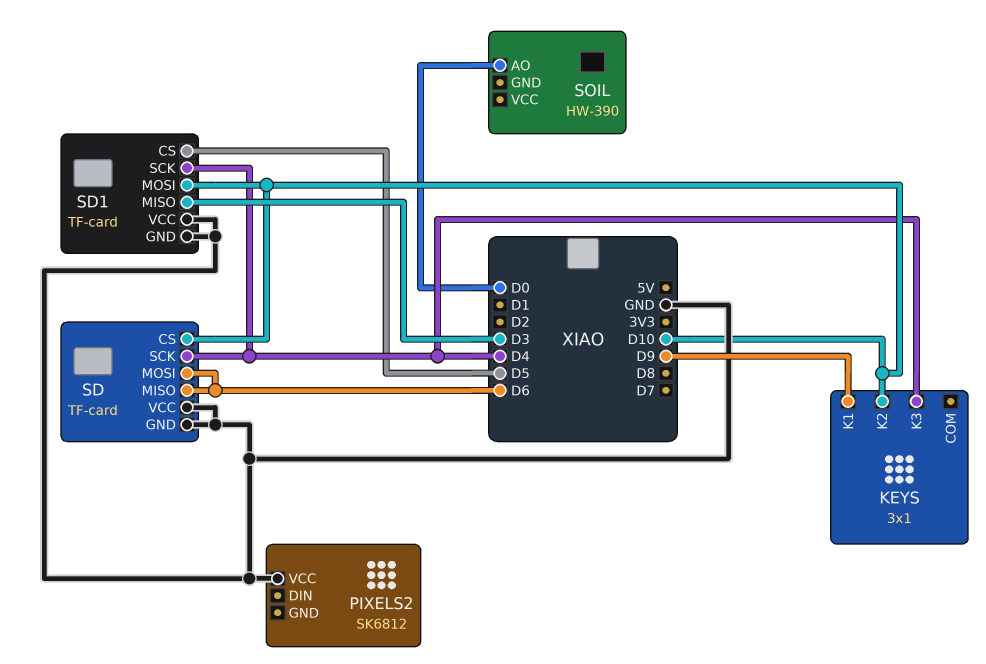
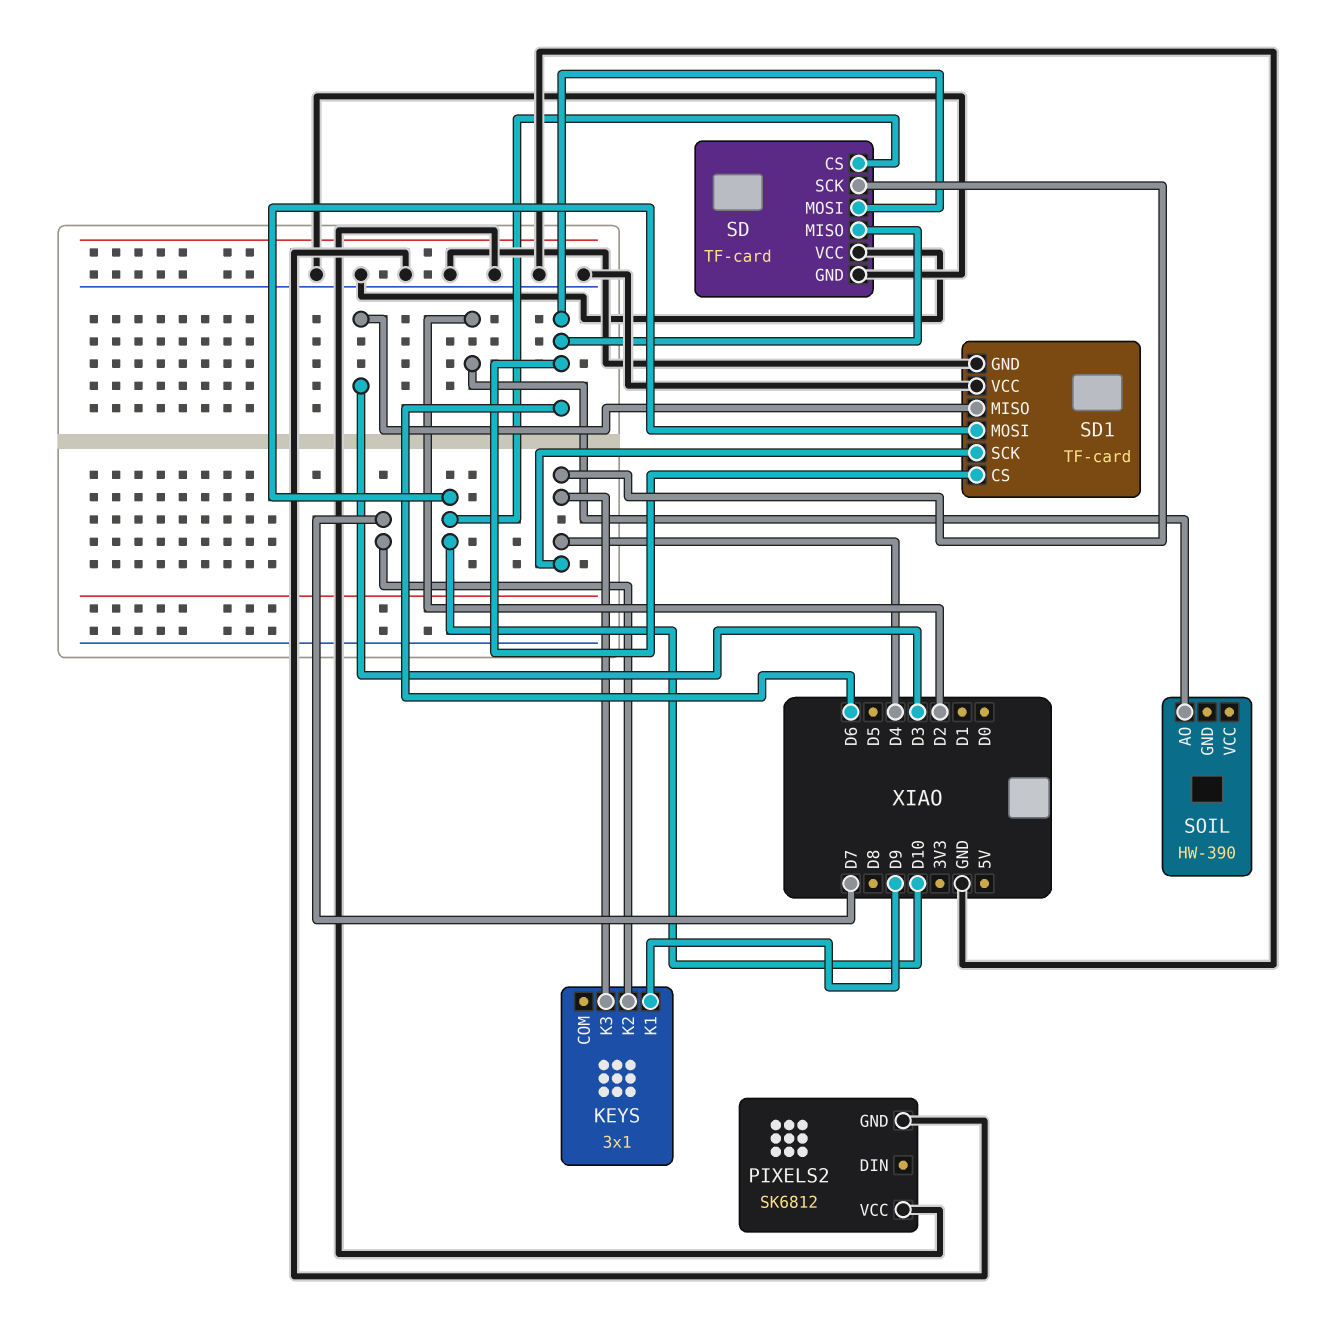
KEYS pin K2: D10 -> D7
PIXELS2 pin GND: none -> GND
SD1 pin CS: D5 -> D6
SOIL pin AO: D0 -> D2

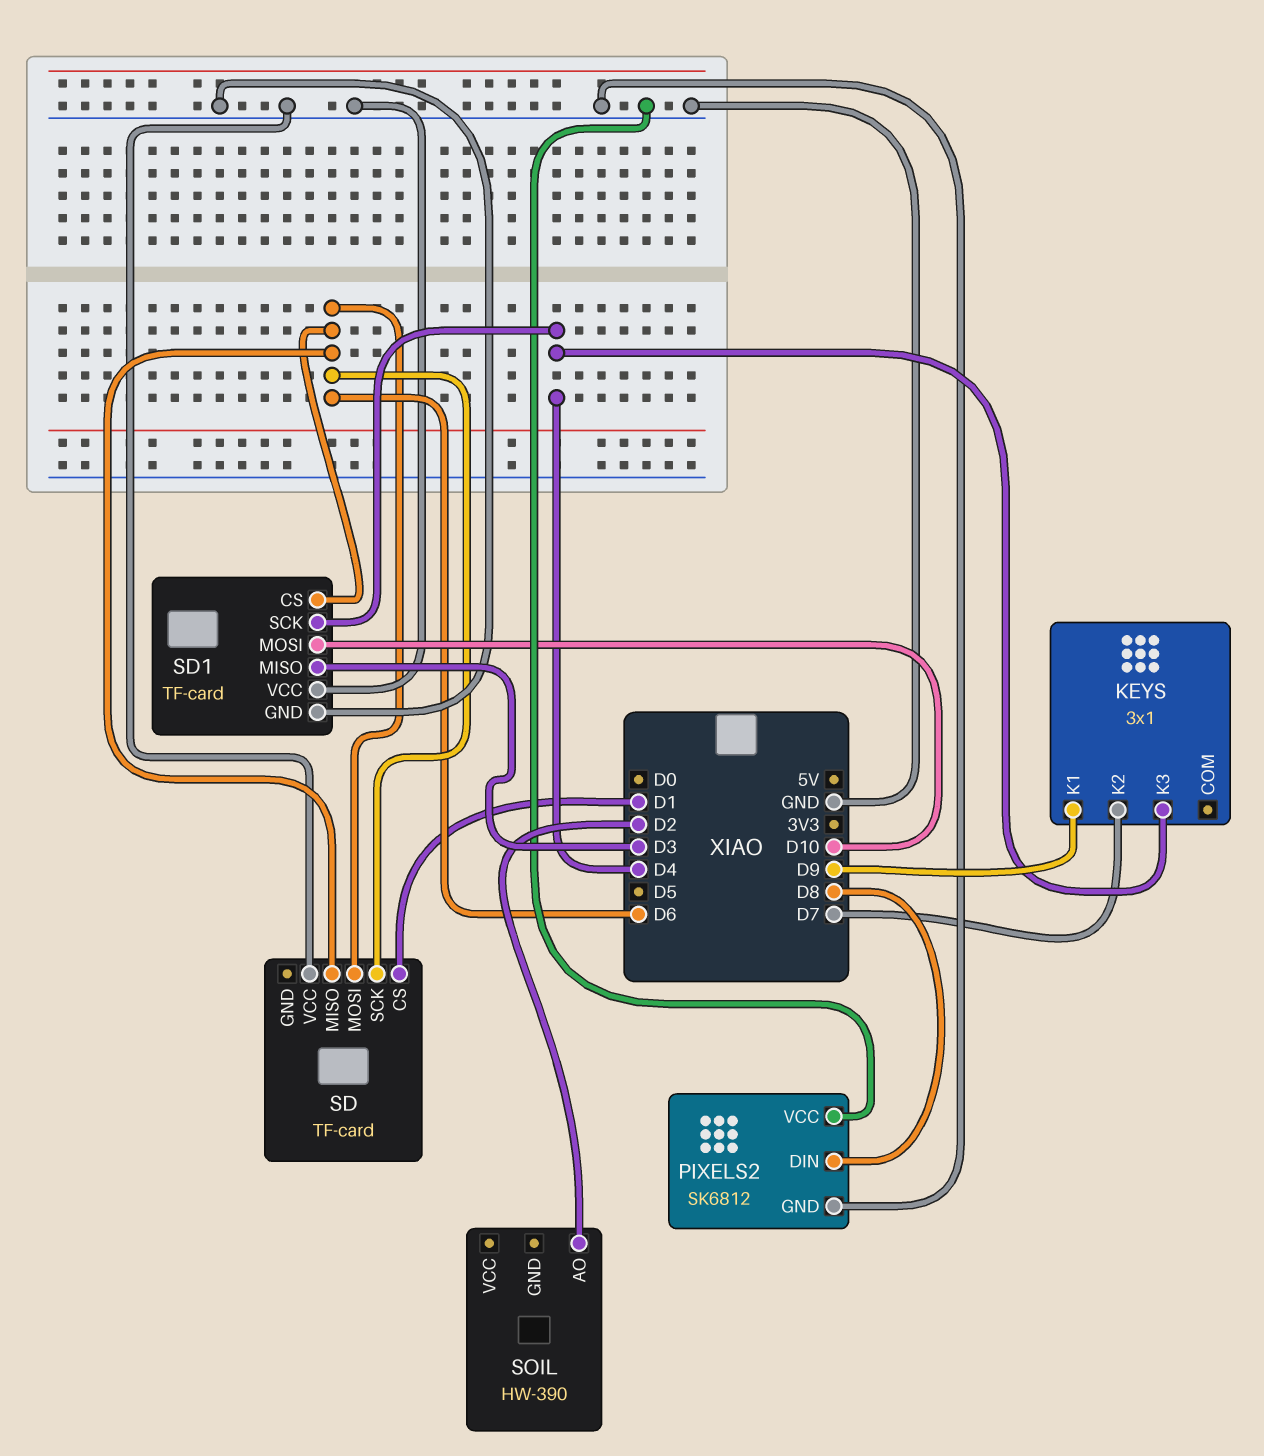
PIXELS2 pin DIN: none -> D8
SD pin CS: D10 -> D1
SD pin GND: GND -> none
SD pin SCK: D4 -> D6

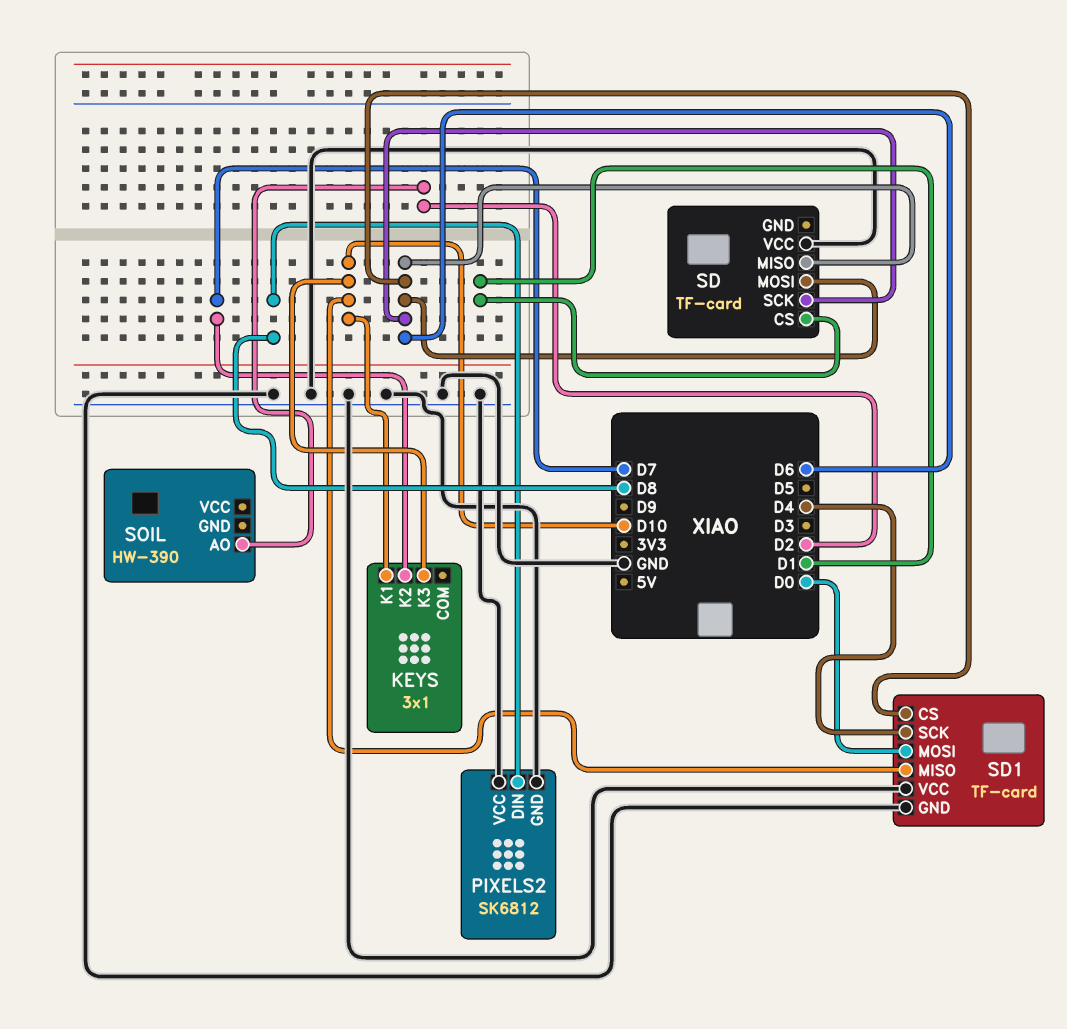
KEYS pin K1: D9 -> D10
KEYS pin K3: D4 -> D10
SD1 pin MISO: D3 -> D10
SD1 pin MOSI: D10 -> D0

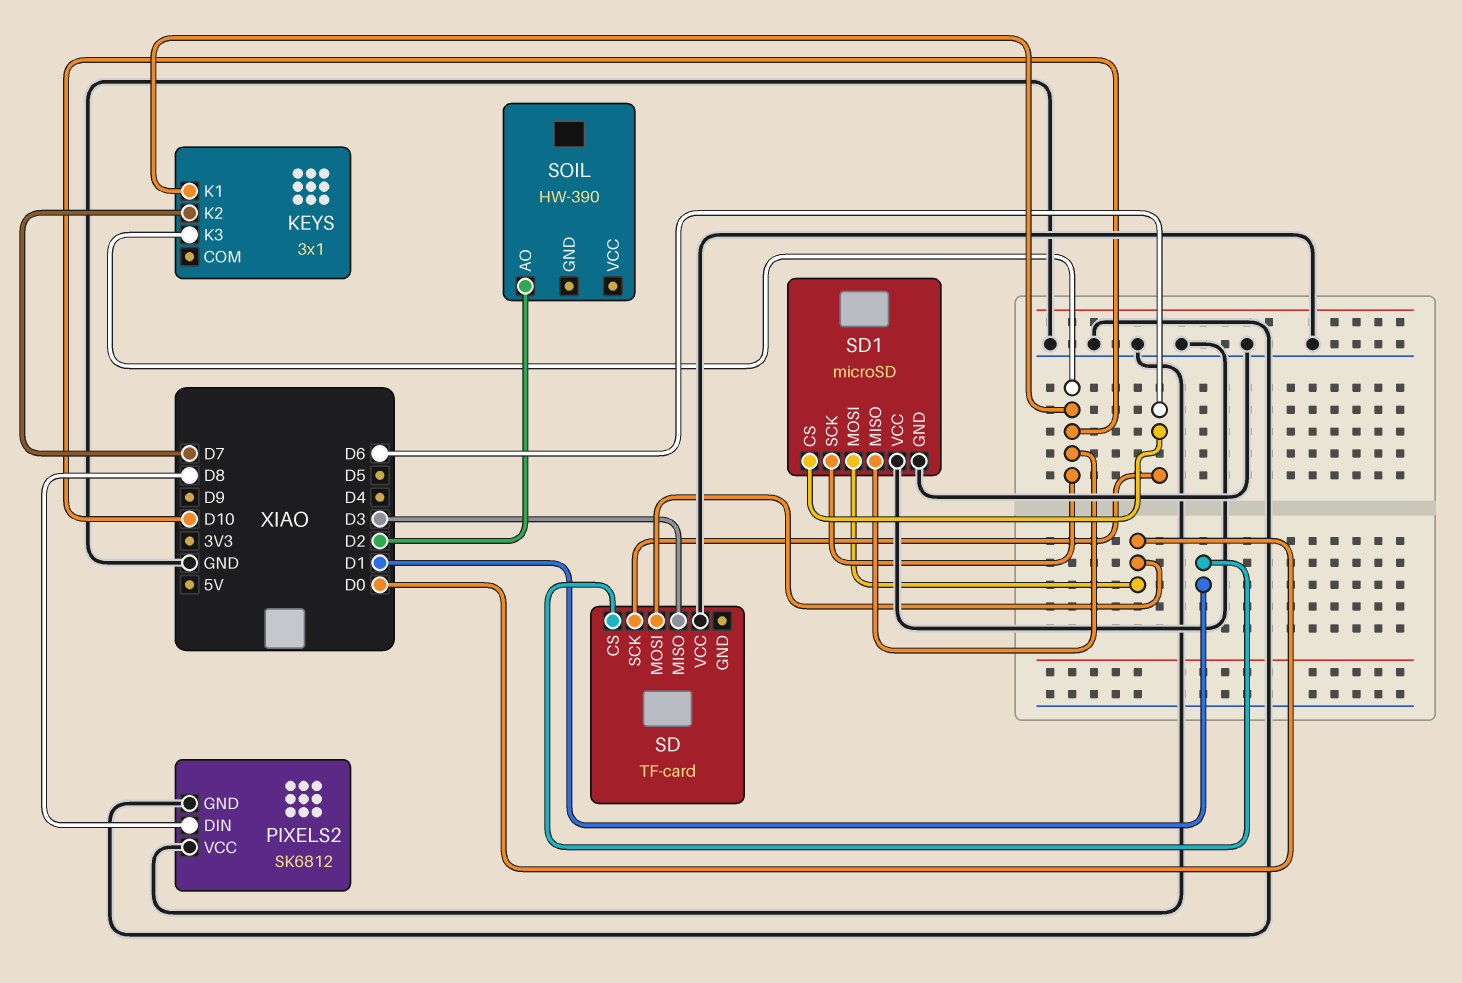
SD pin MISO: D6 -> D3
SD pin MOSI: D6 -> D0
SD1: TF-card -> microSD
SD1 pin SCK: D4 -> D10

